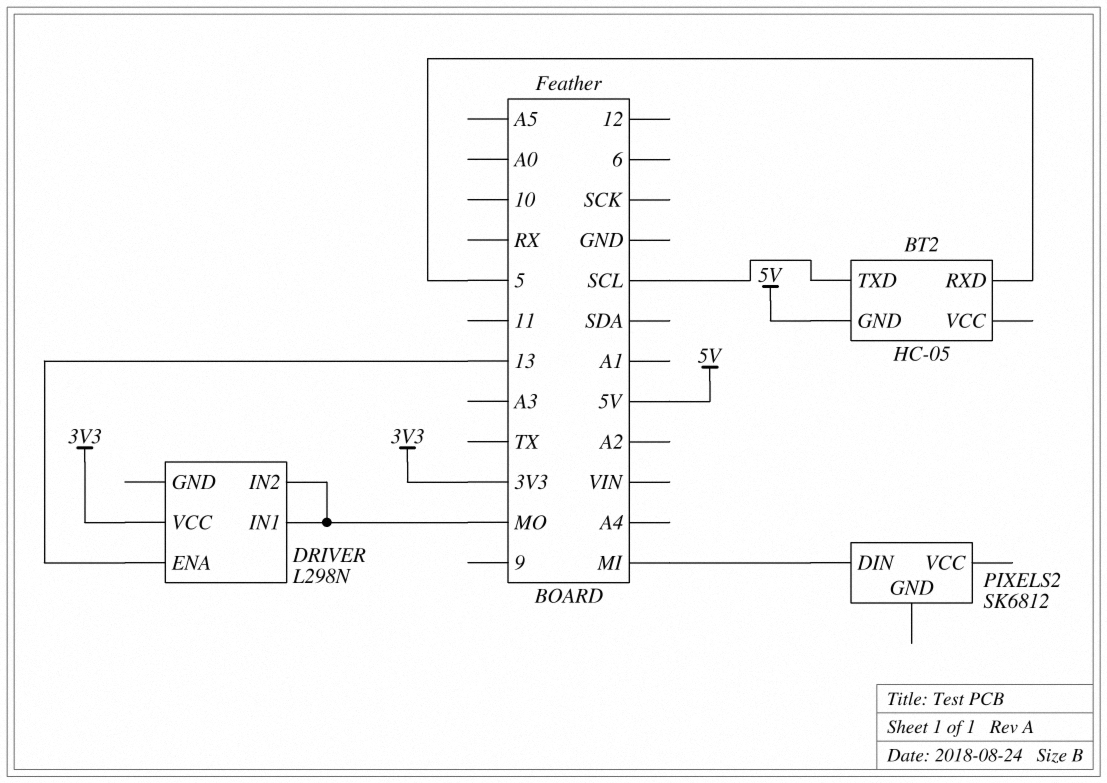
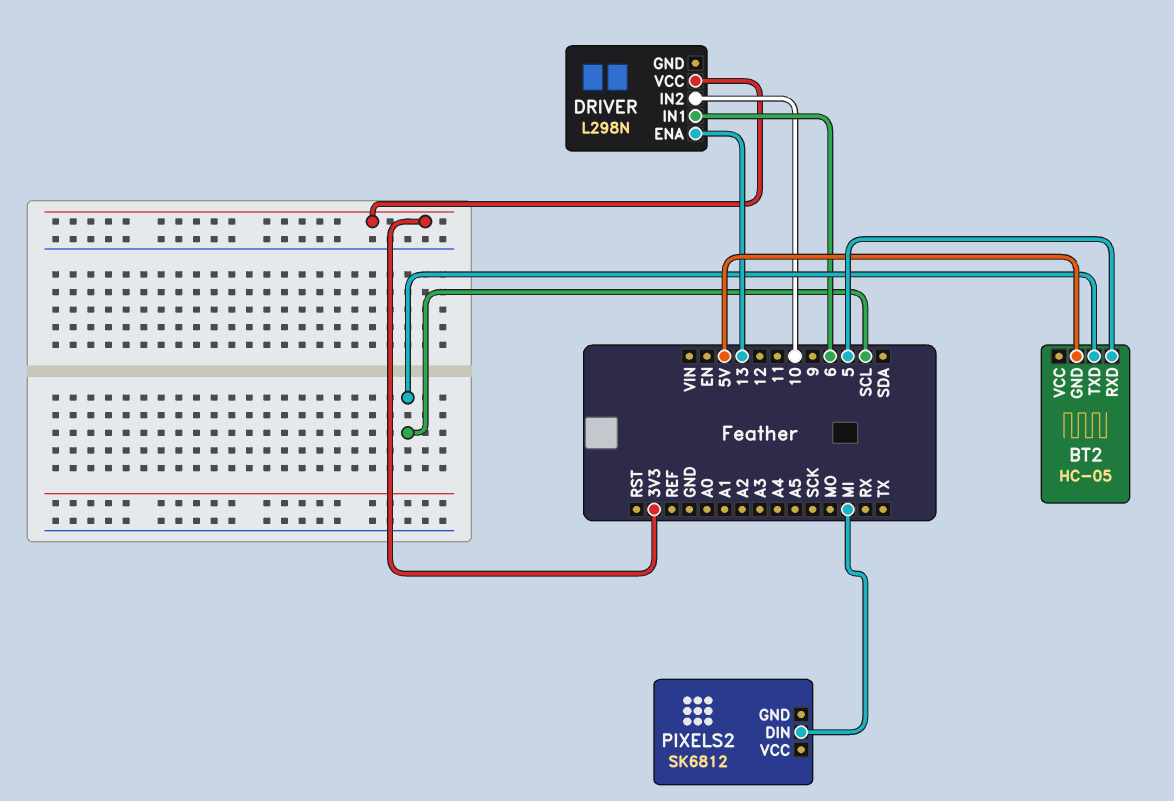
DRIVER pin IN1: MO -> 6
DRIVER pin IN2: MO -> 10

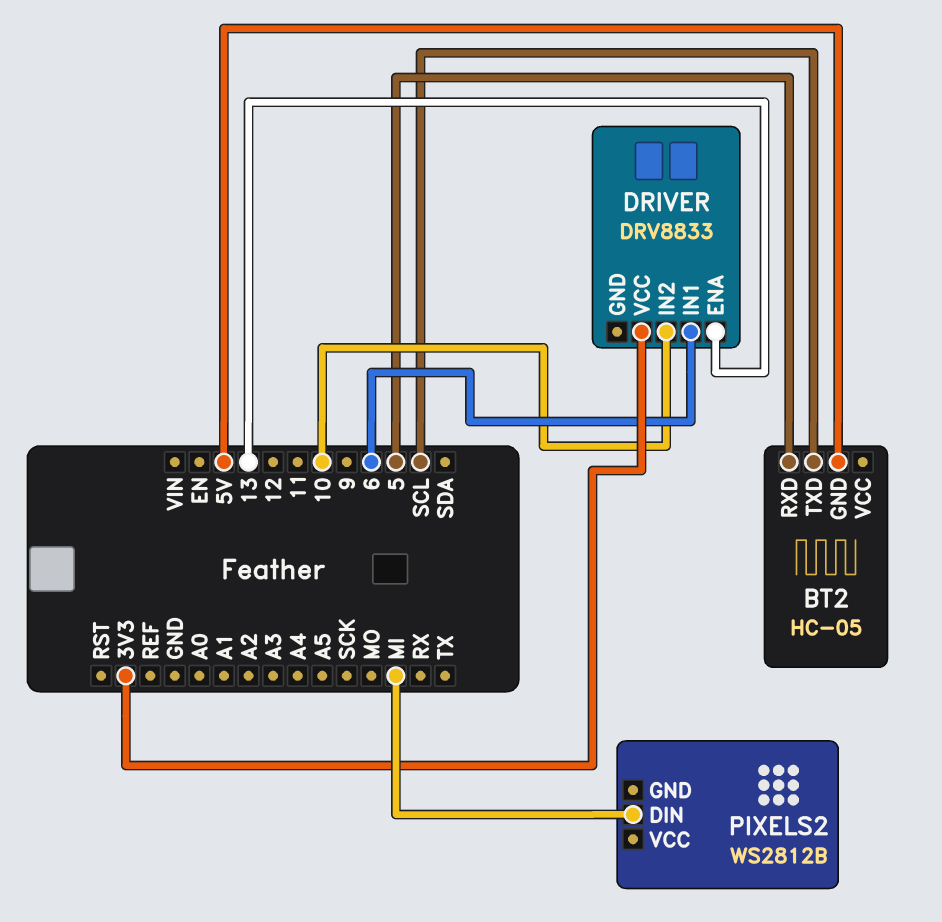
DRIVER: L298N -> DRV8833
PIXELS2: SK6812 -> WS2812B

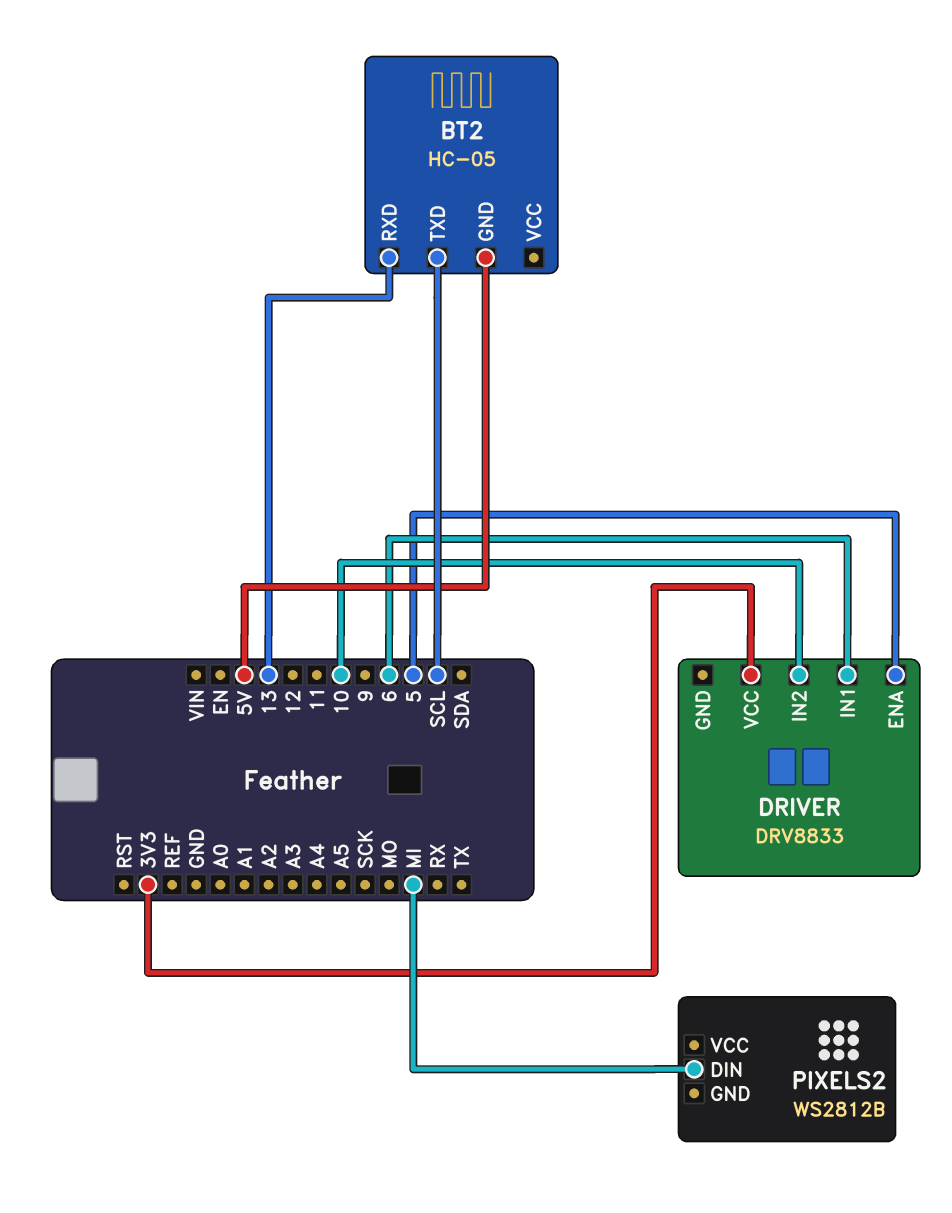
BT2 pin RXD: 5 -> 13
DRIVER pin ENA: 13 -> 5

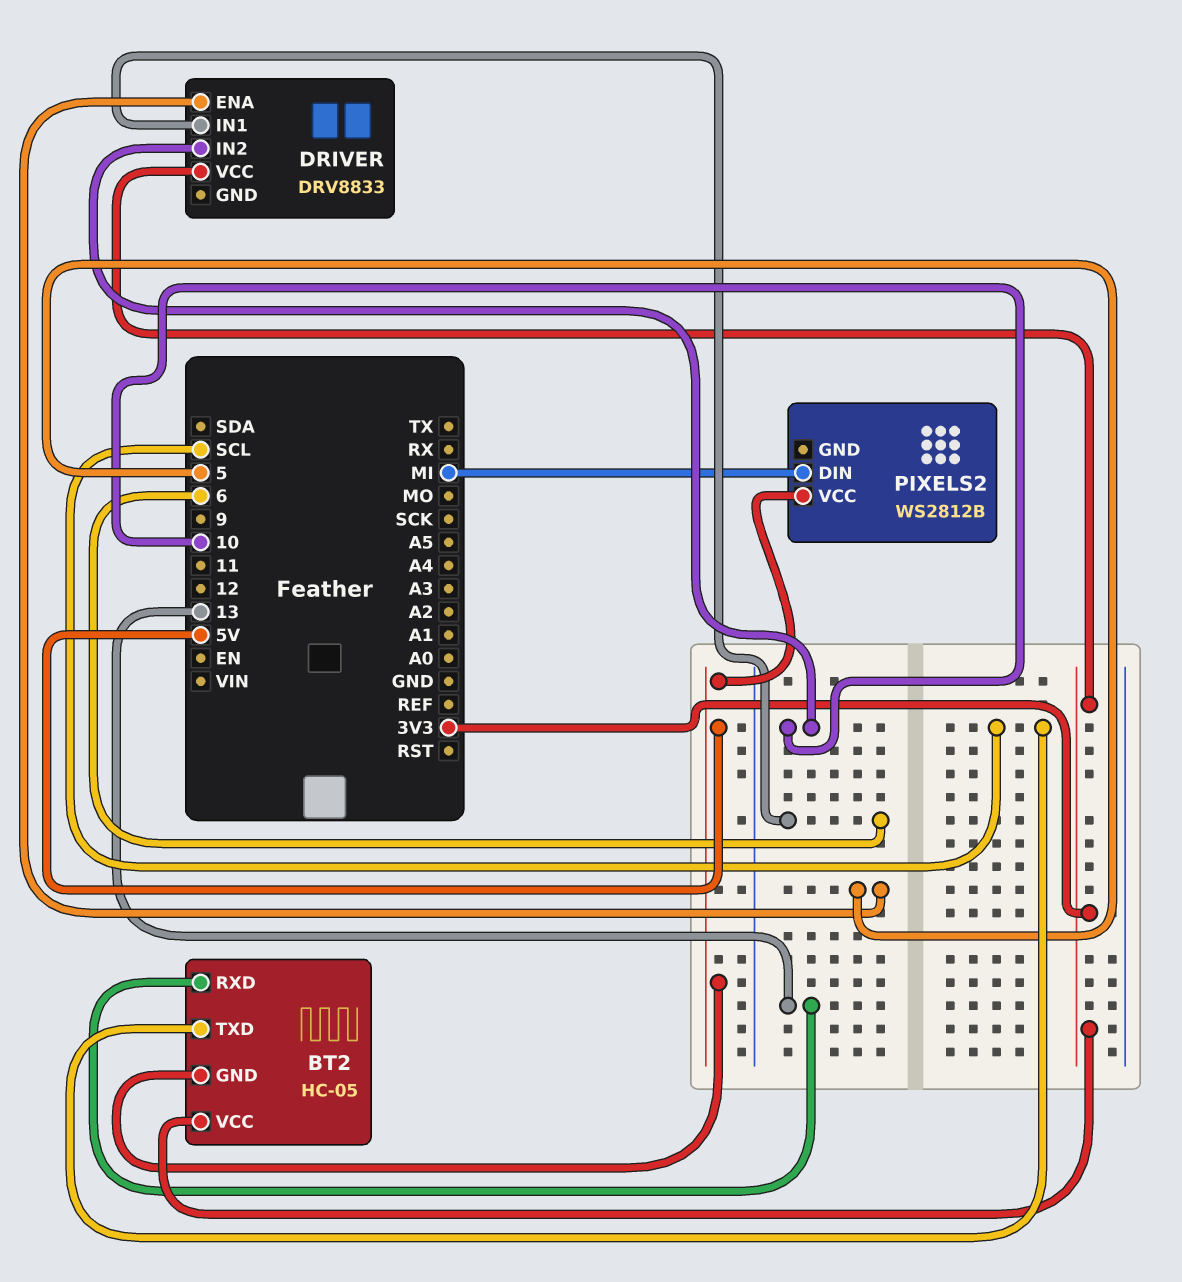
BT2 pin VCC: none -> 3V3
PIXELS2 pin VCC: none -> 5V

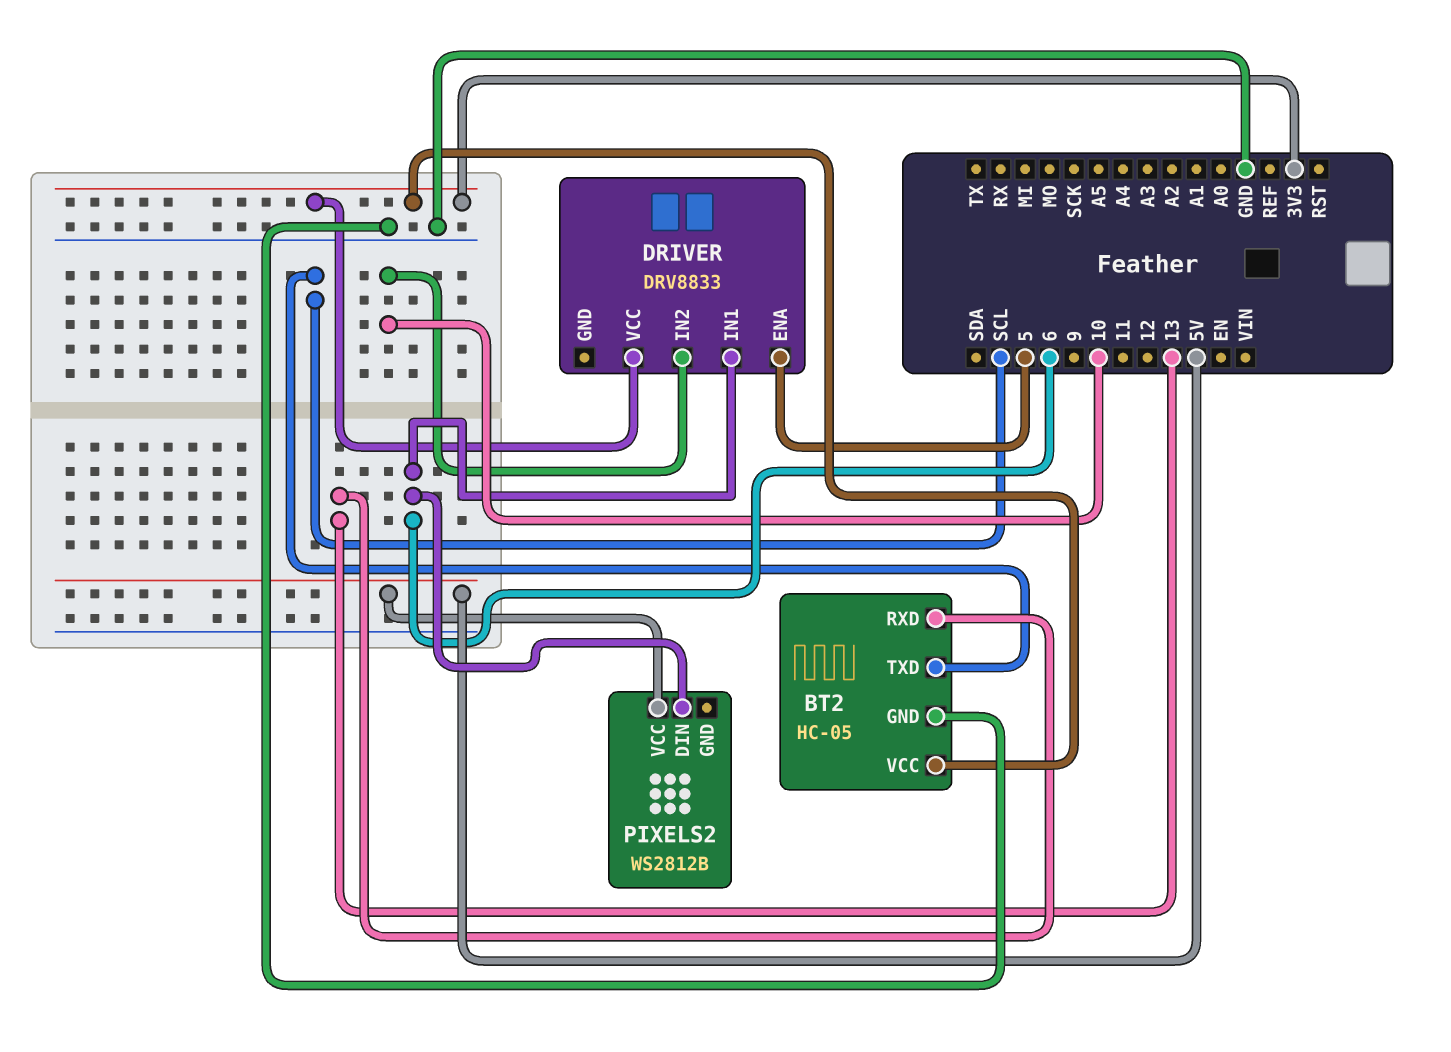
BT2 pin GND: 5V -> GND
PIXELS2 pin DIN: MI -> 6

